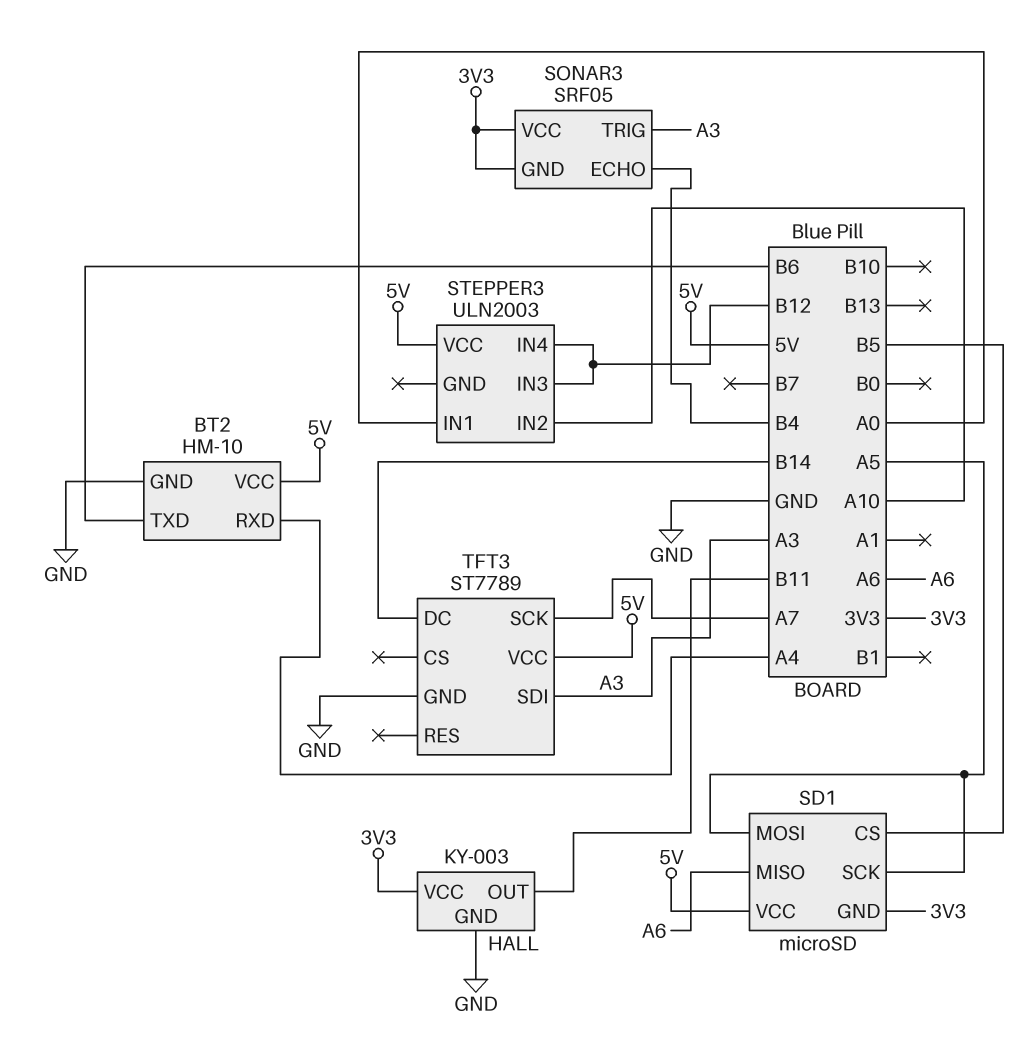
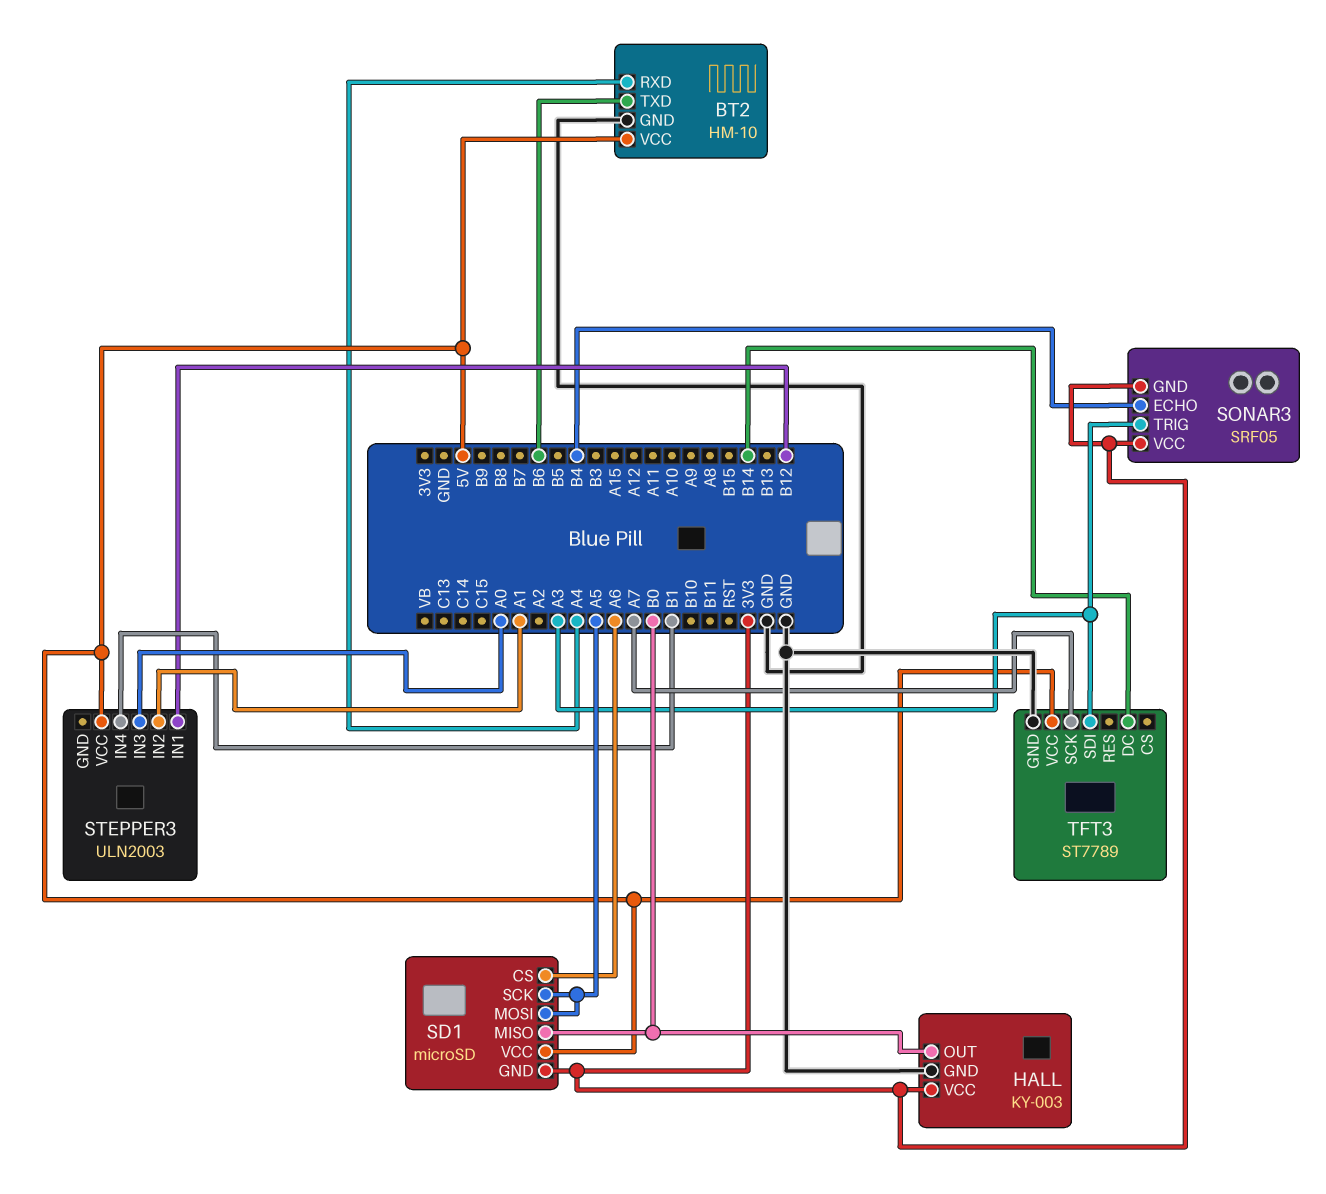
HALL pin OUT: B11 -> B0
SD1 pin CS: B5 -> A6
SD1 pin MISO: A6 -> B0
STEPPER3 pin IN1: A0 -> B12
STEPPER3 pin IN2: A10 -> A1
STEPPER3 pin IN3: B12 -> A0
STEPPER3 pin IN4: B12 -> B1

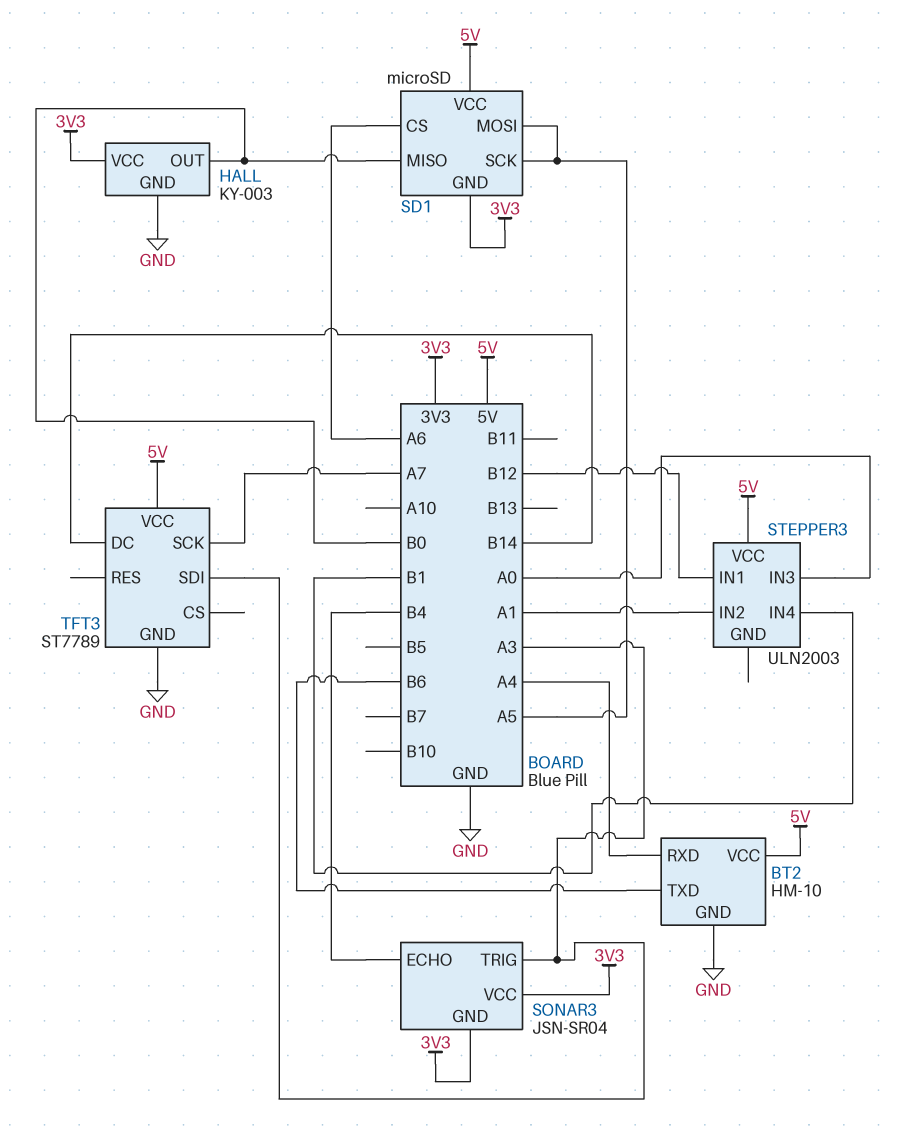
SONAR3: SRF05 -> JSN-SR04

